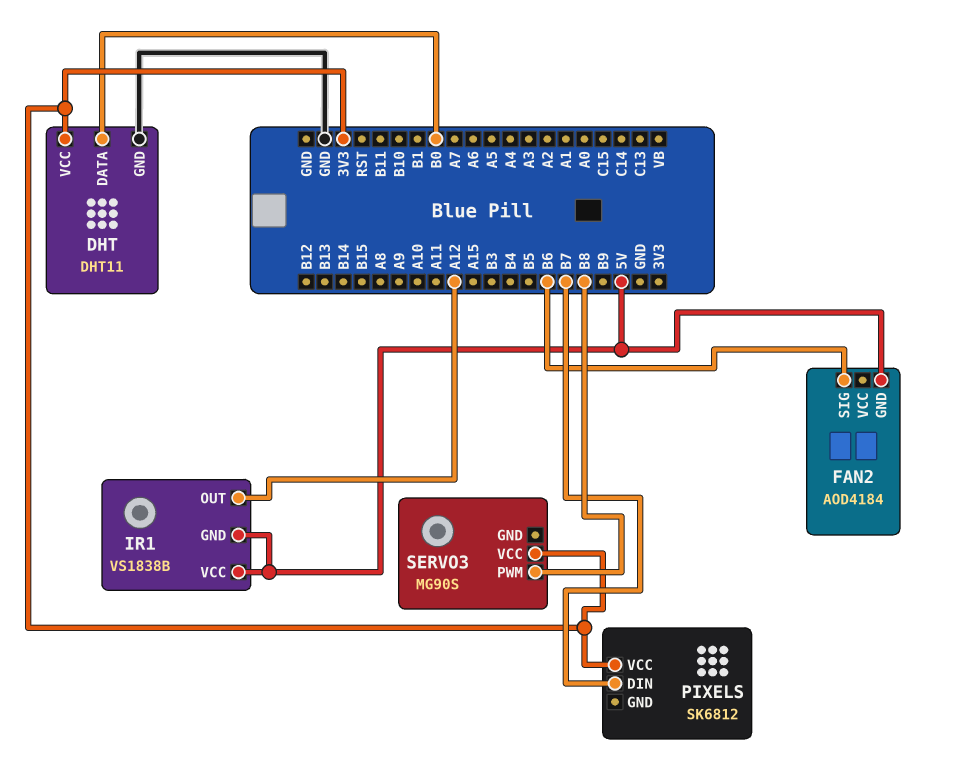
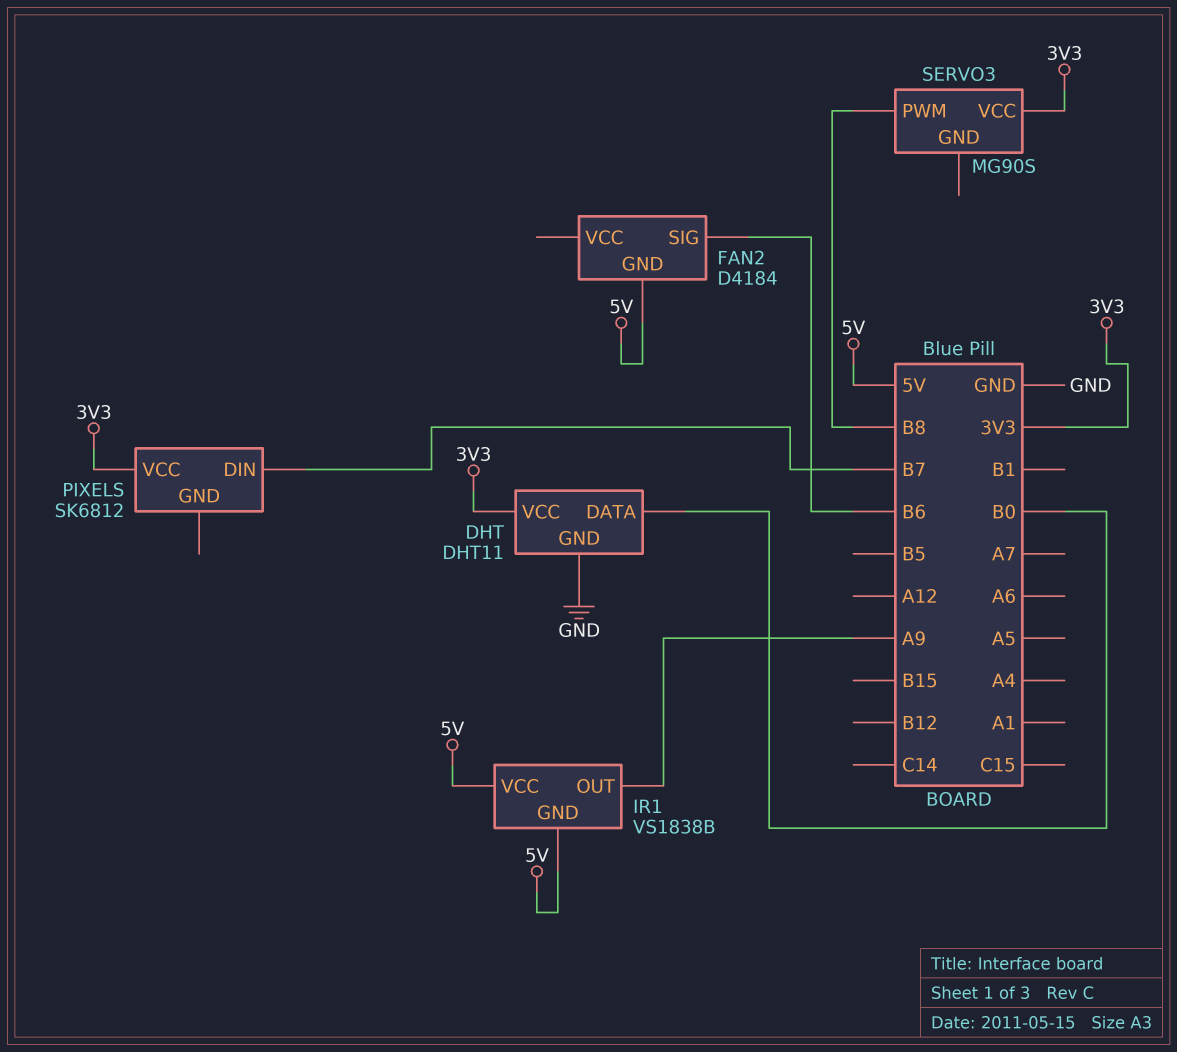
FAN2: AOD4184 -> D4184
IR1 pin OUT: A12 -> A9

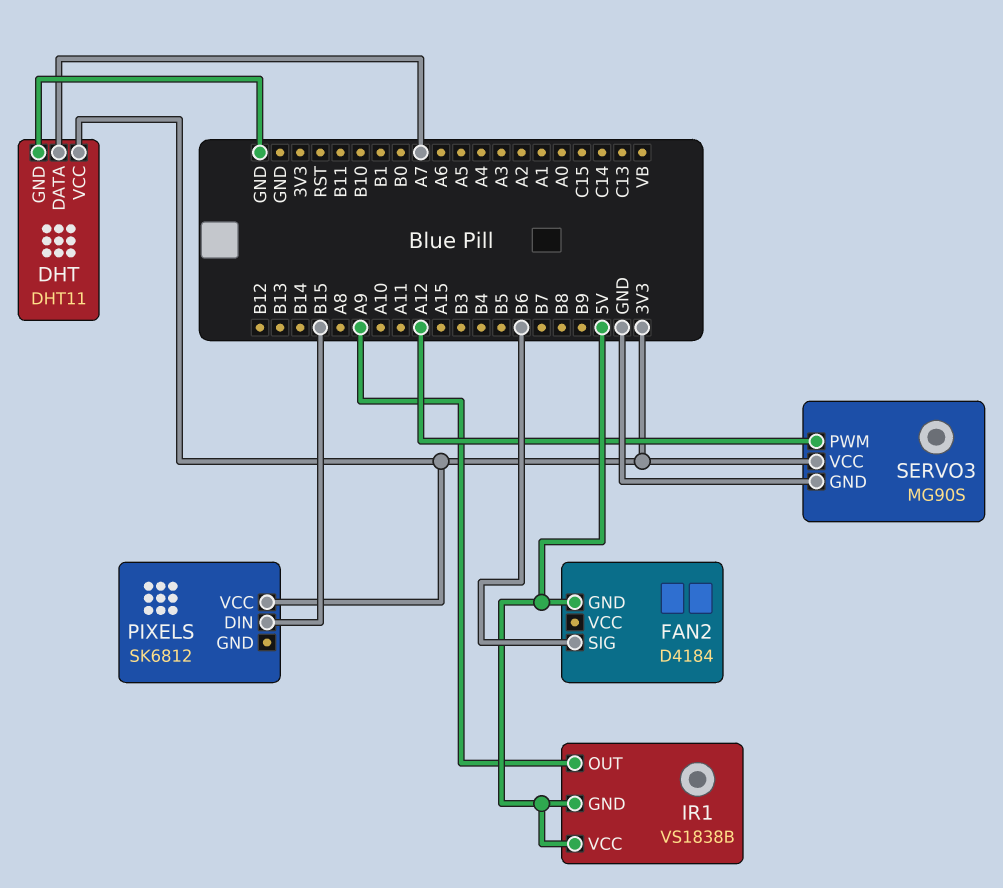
DHT pin DATA: B0 -> A7
PIXELS pin DIN: B7 -> B15
SERVO3 pin GND: none -> GND
SERVO3 pin PWM: B8 -> A12

